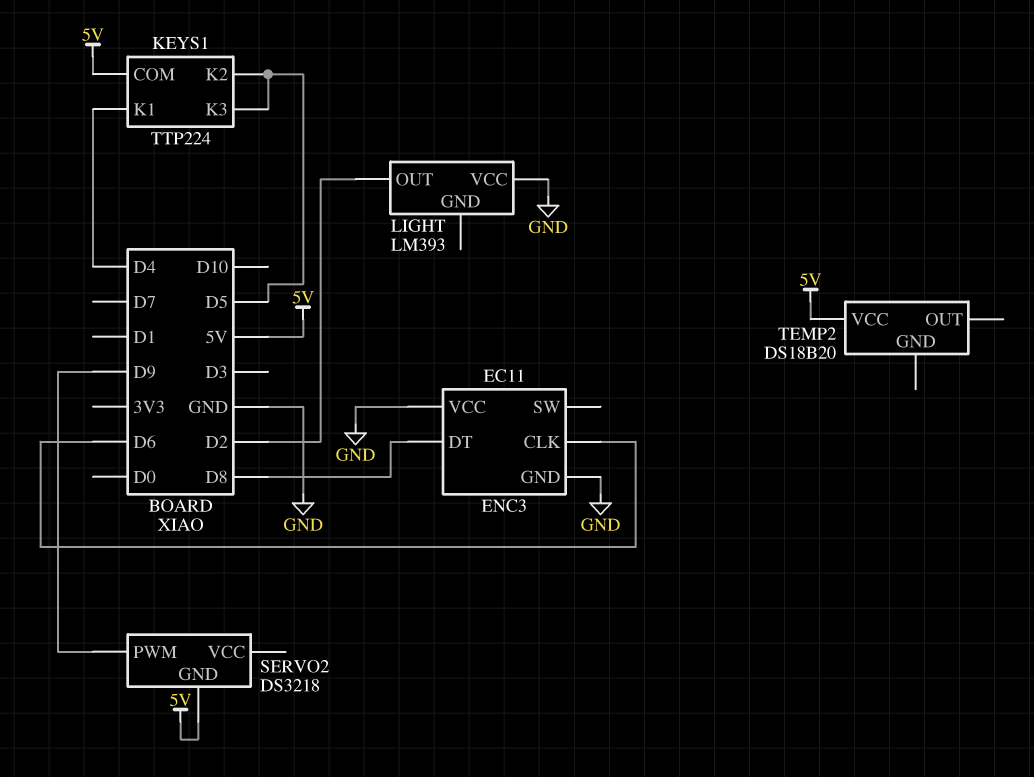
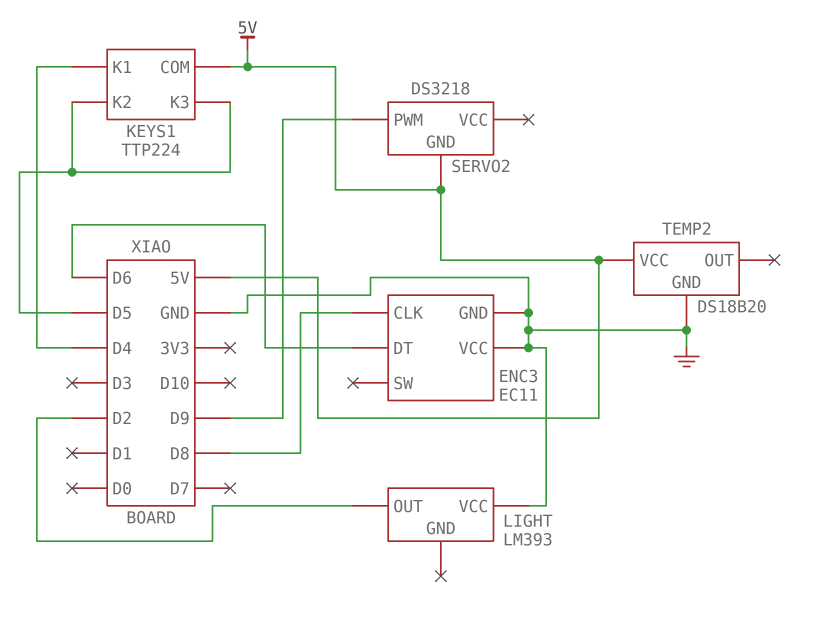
ENC3 pin CLK: D6 -> D8
ENC3 pin DT: D8 -> D6
TEMP2 pin GND: none -> GND

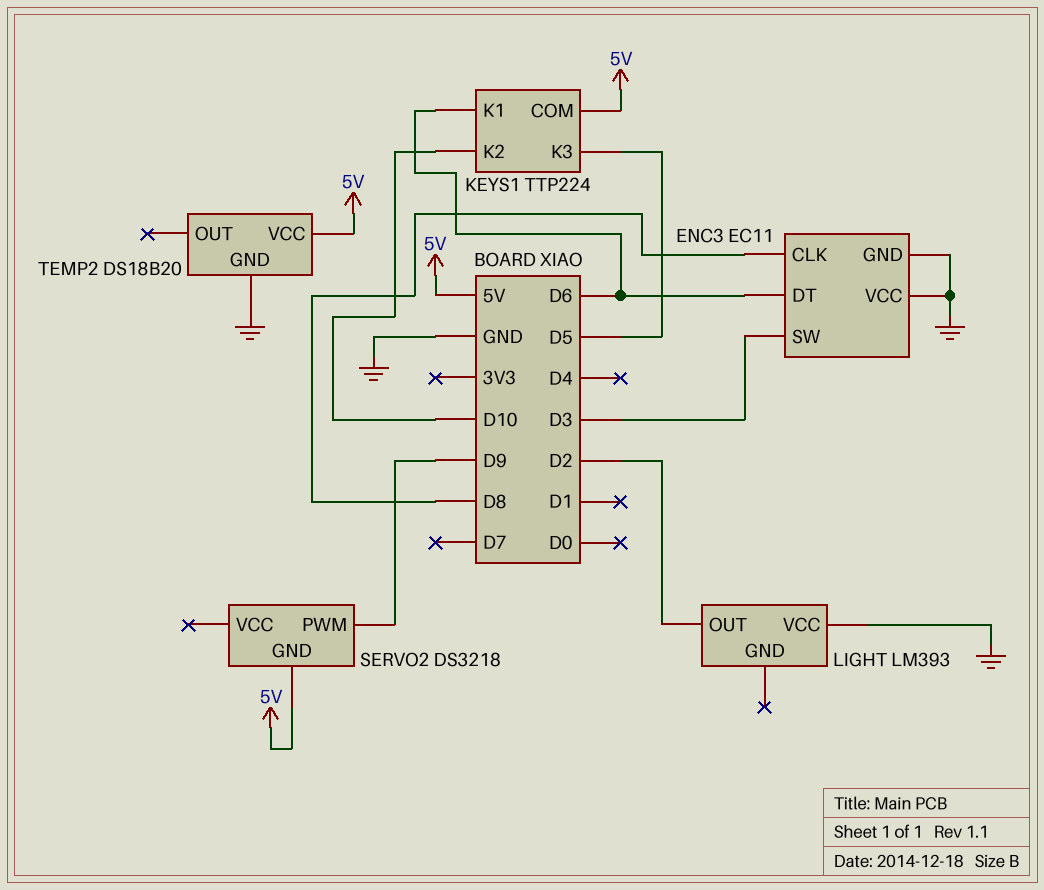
ENC3 pin SW: none -> D3
KEYS1 pin K1: D4 -> D6
KEYS1 pin K2: D5 -> D10

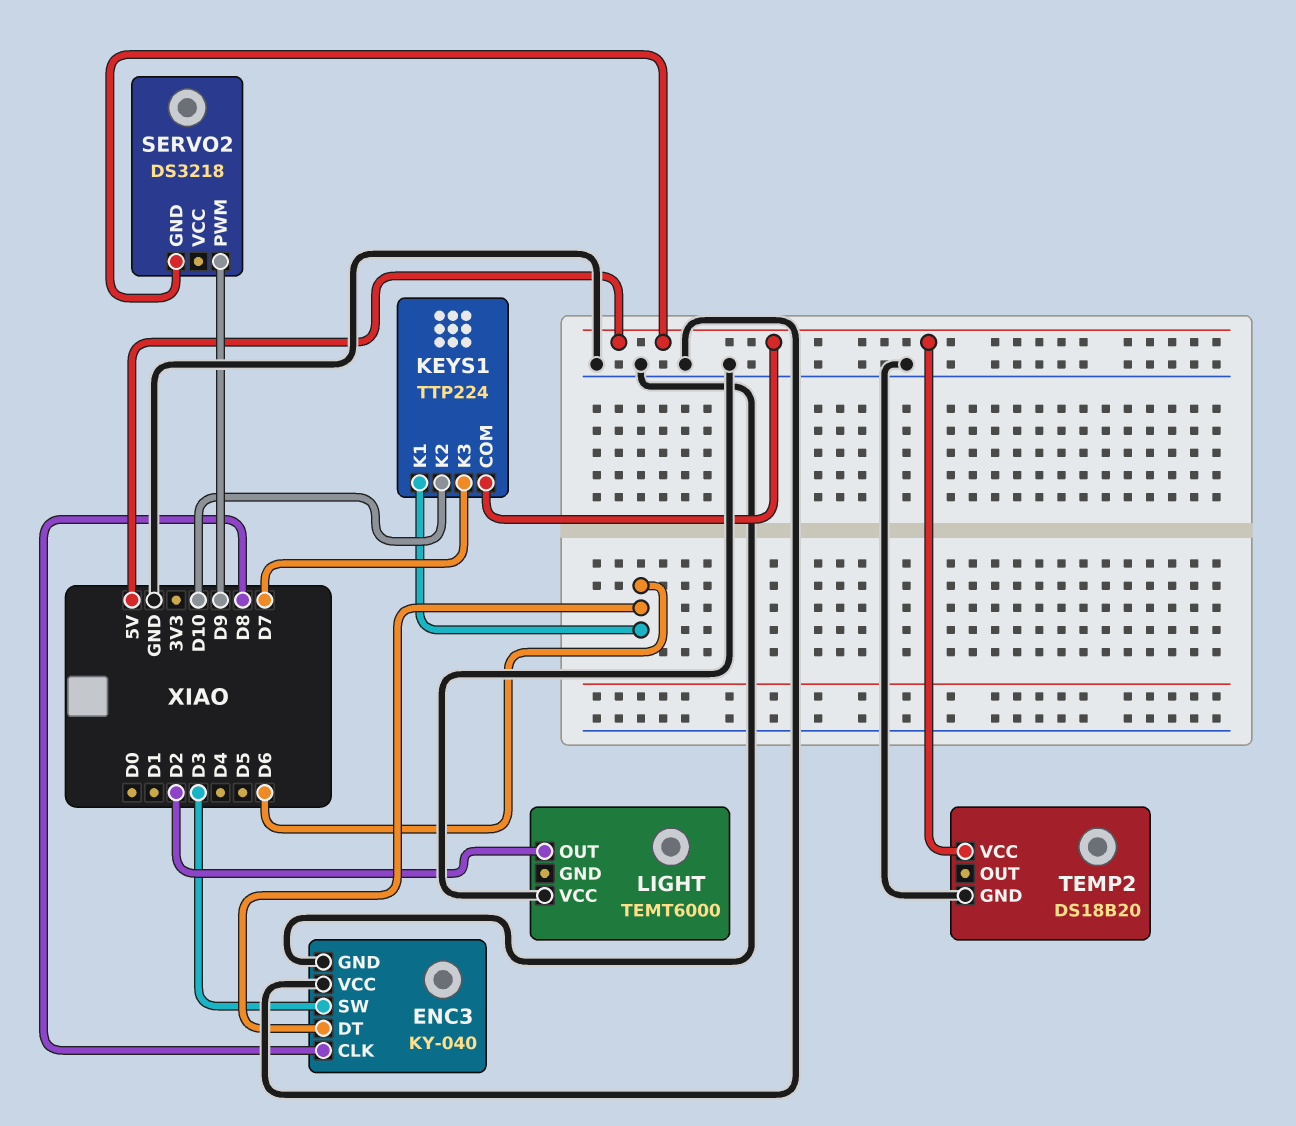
ENC3: EC11 -> KY-040
KEYS1 pin K3: D5 -> D7
LIGHT: LM393 -> TEMT6000

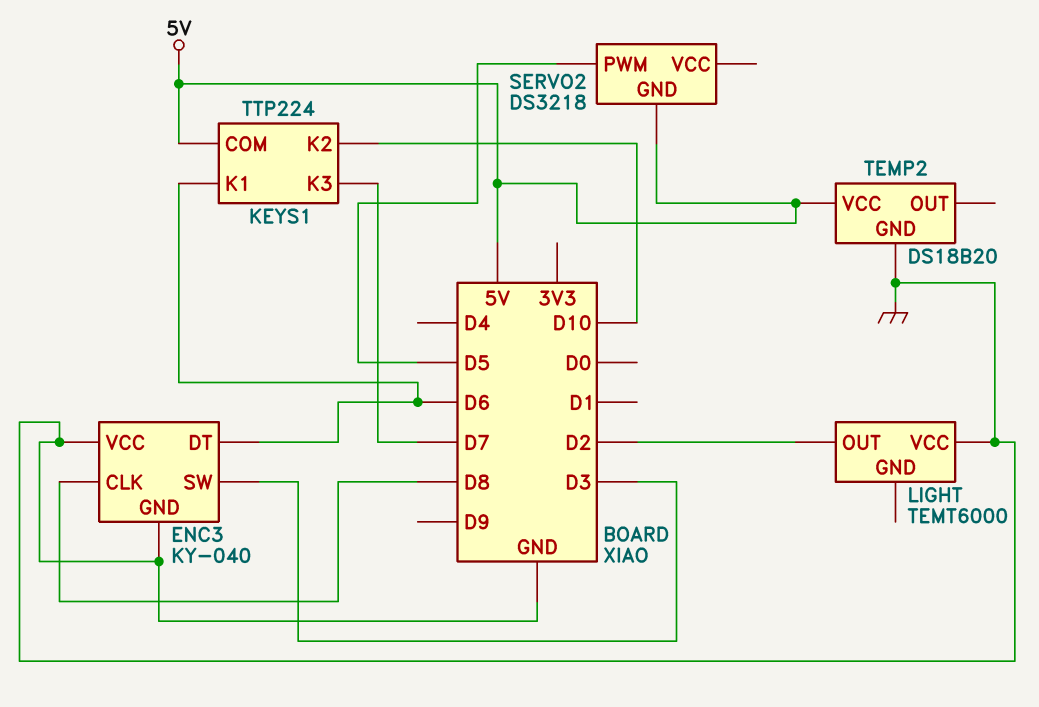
SERVO2 pin PWM: D9 -> D5

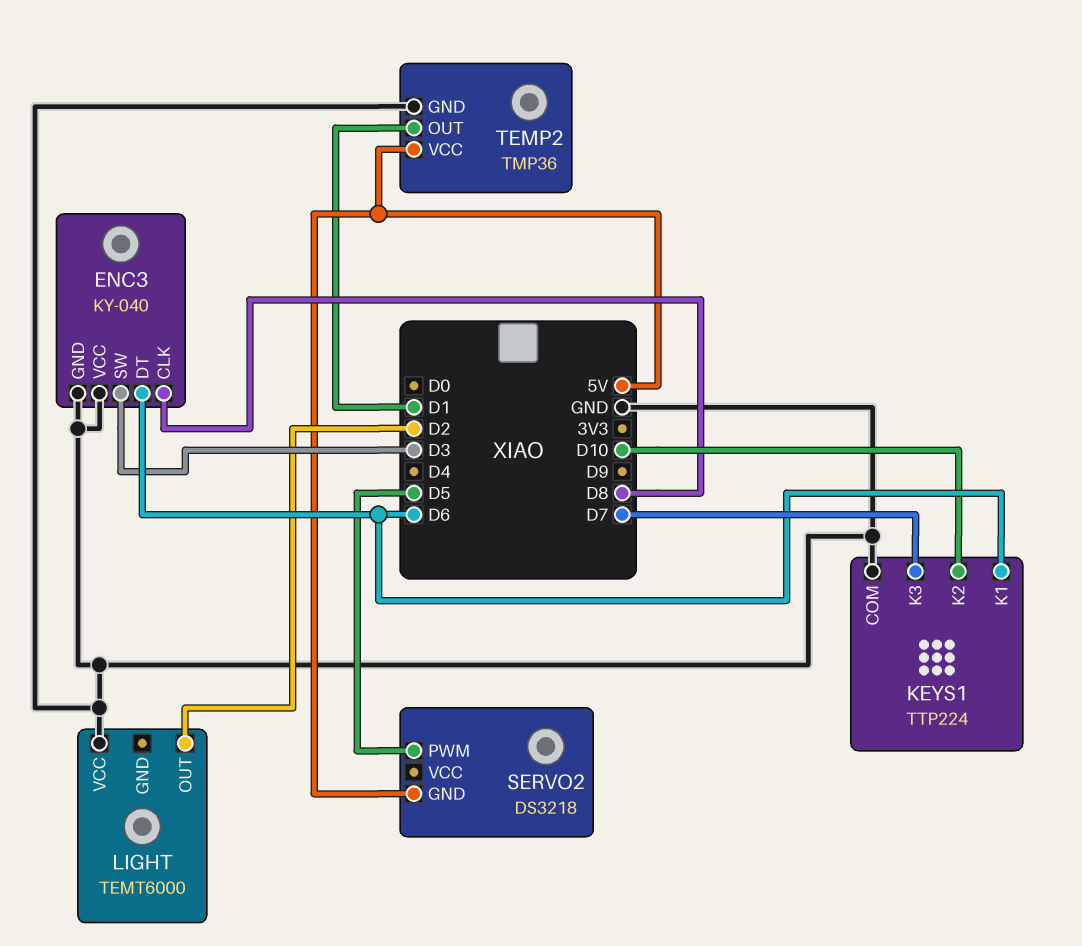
KEYS1 pin COM: 5V -> GND
TEMP2: DS18B20 -> TMP36
TEMP2 pin OUT: none -> D1

